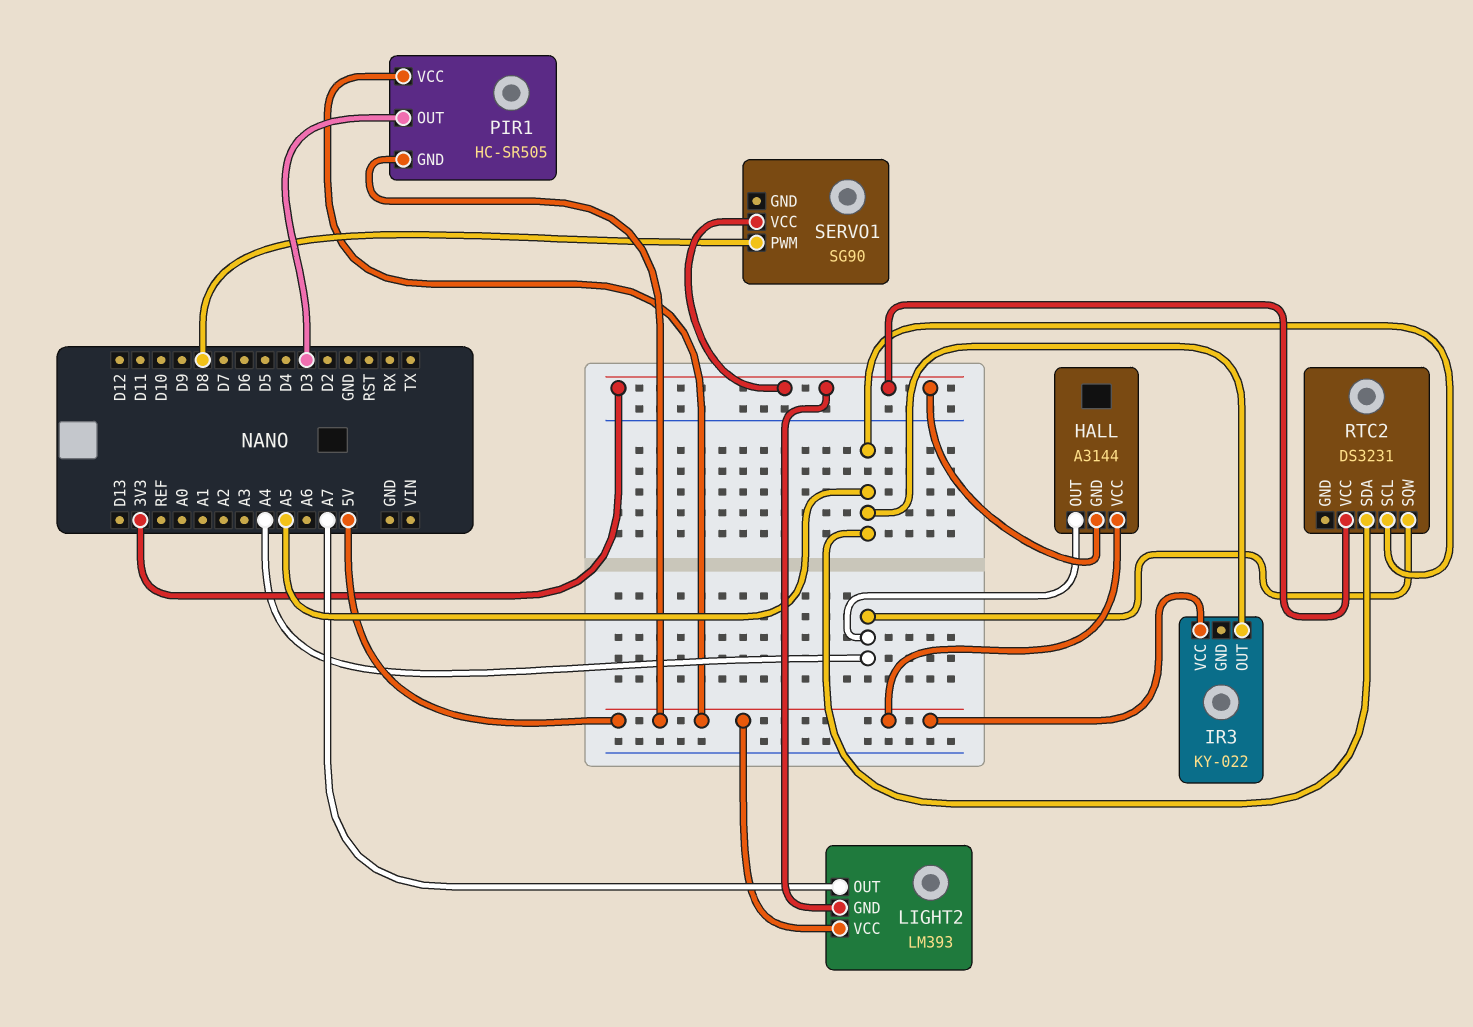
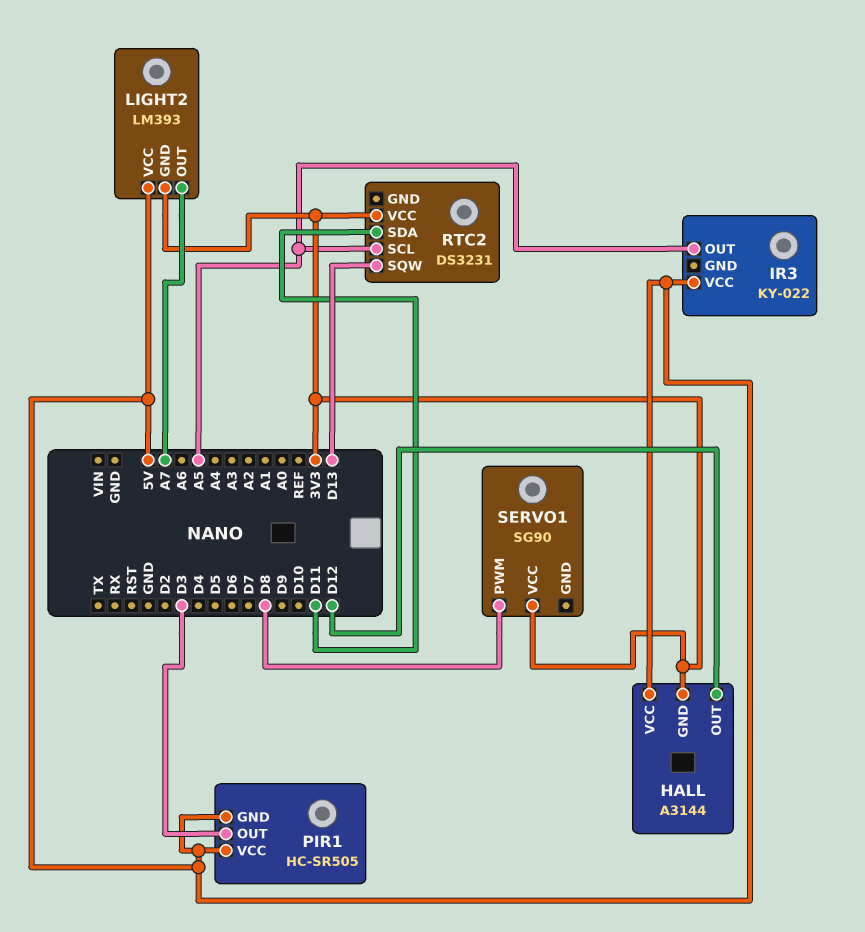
HALL pin OUT: A4 -> D12
RTC2 pin SDA: A5 -> D11
RTC2 pin SQW: A4 -> D13

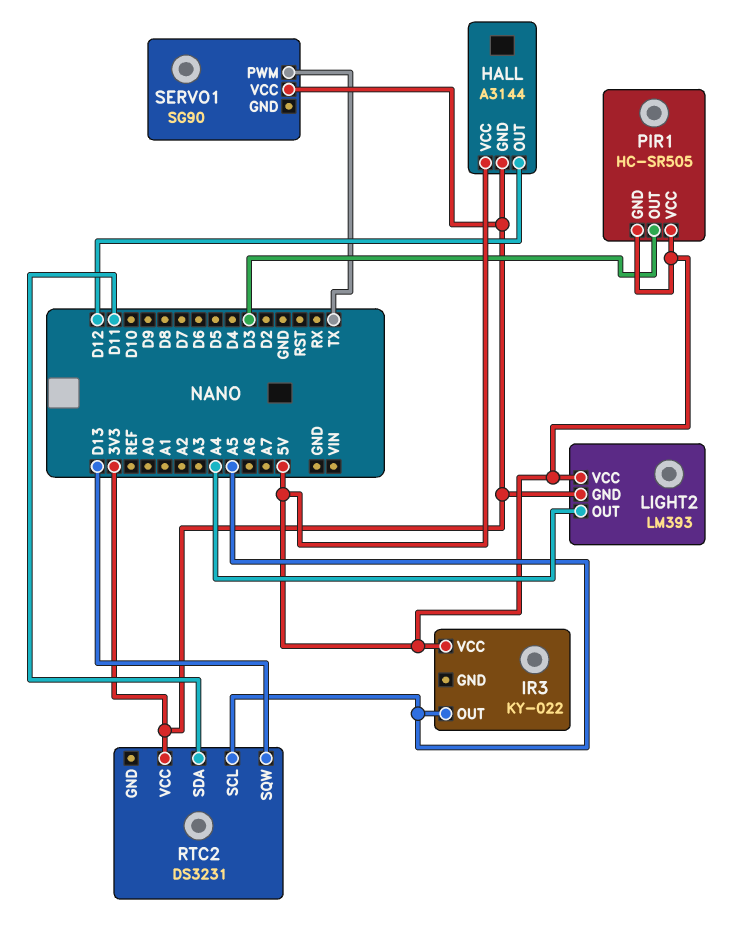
LIGHT2 pin OUT: A7 -> A4
SERVO1 pin PWM: D8 -> TX

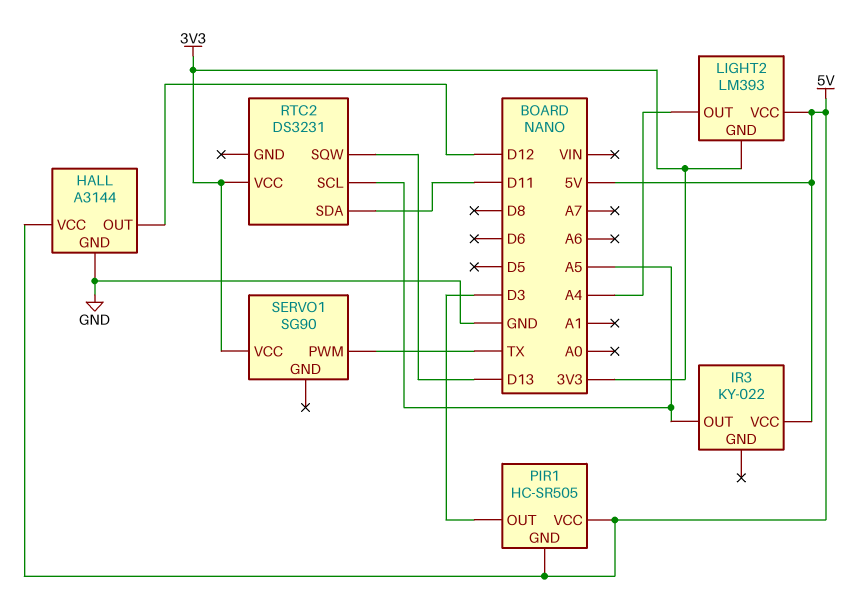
HALL pin GND: 3V3 -> GND

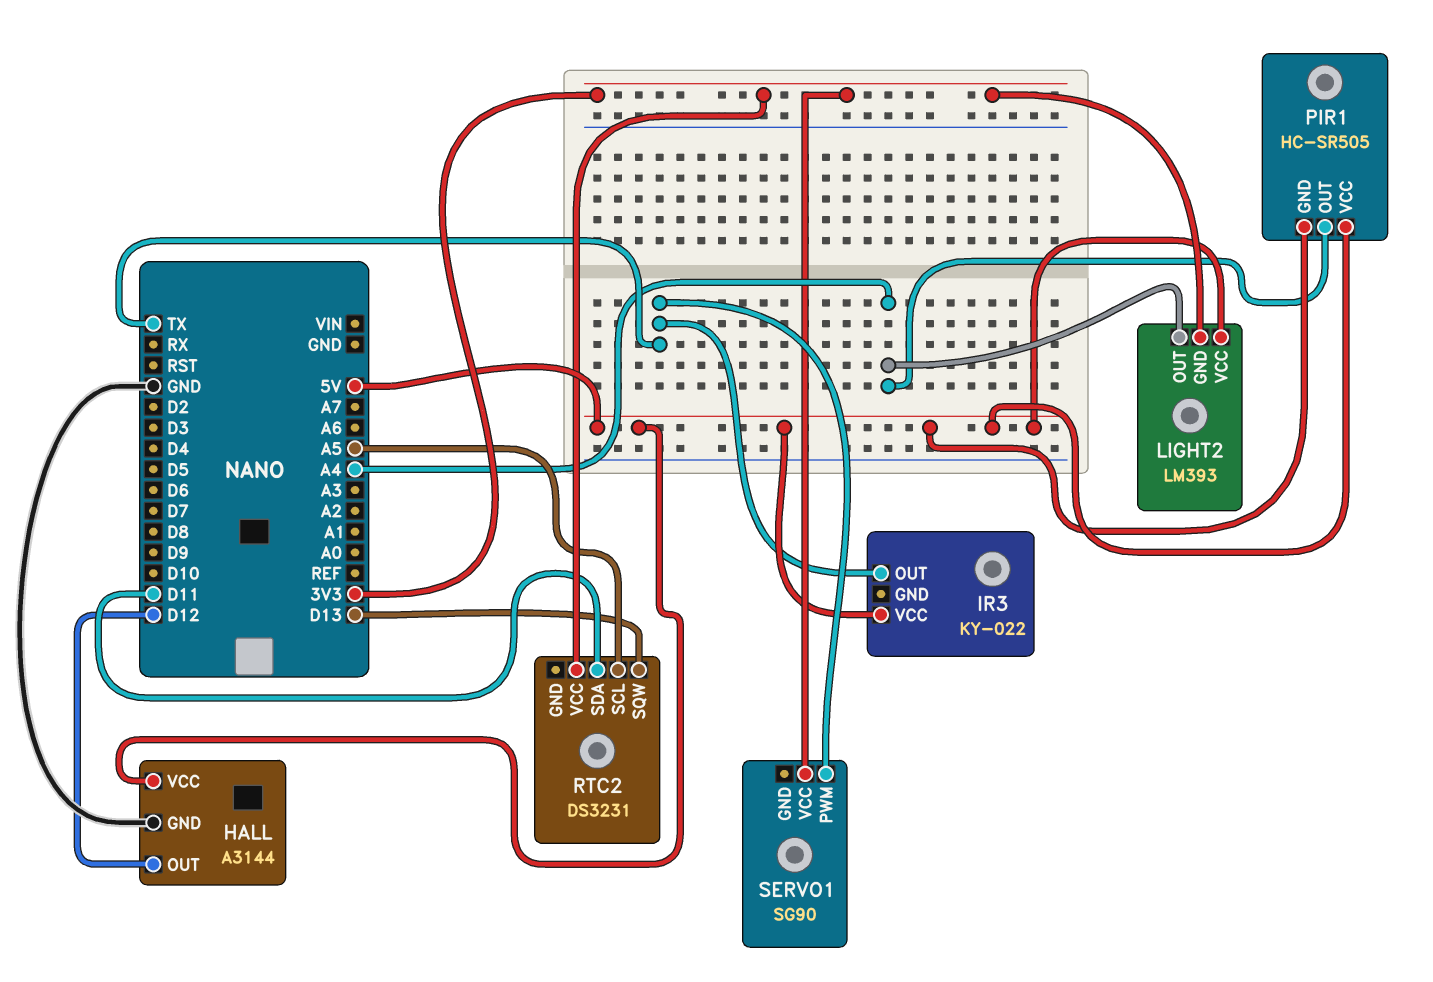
IR3 pin OUT: A5 -> TX
PIR1 pin OUT: D3 -> A4

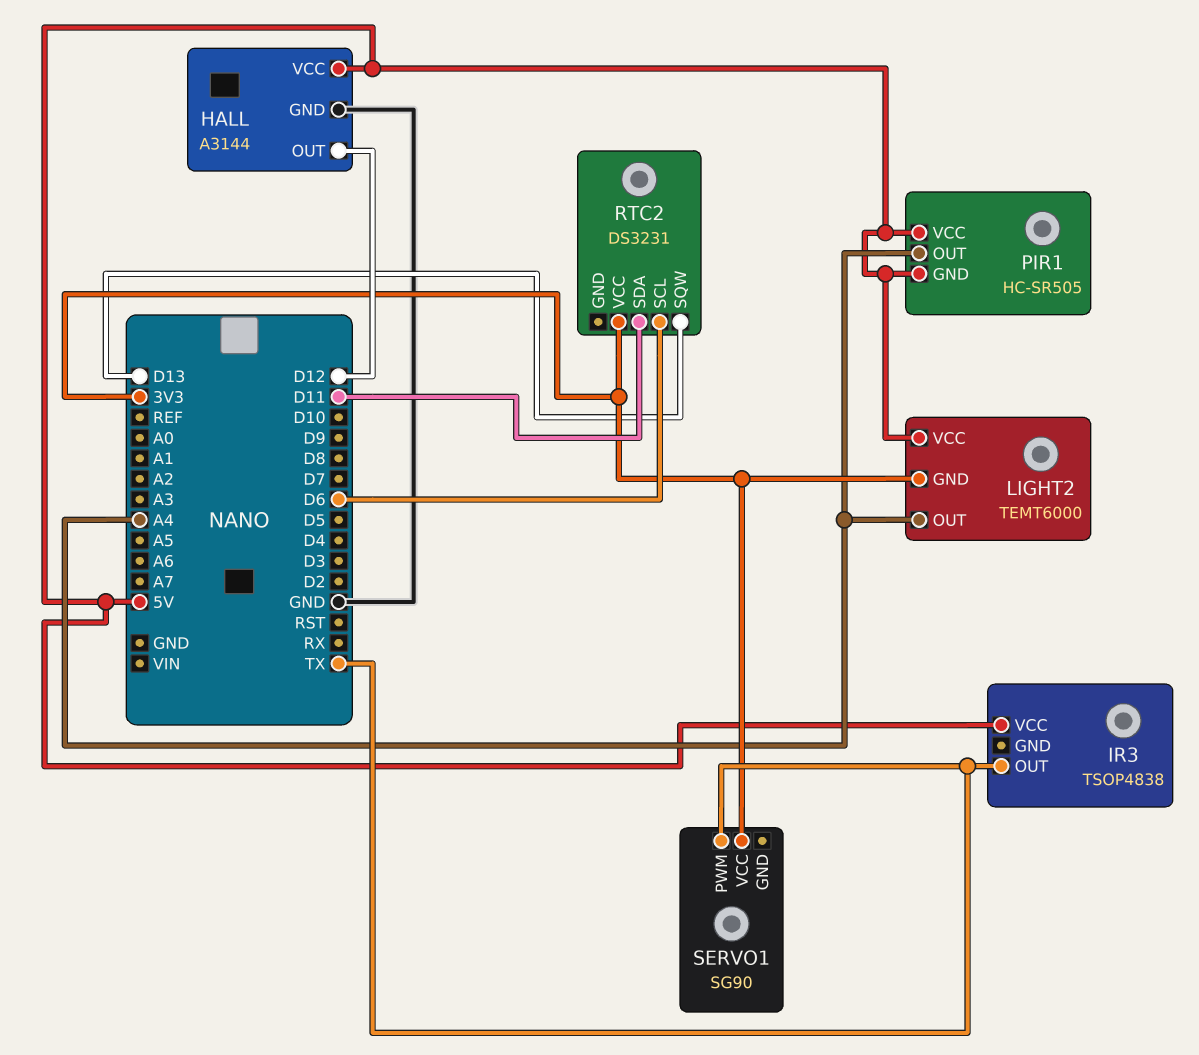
IR3: KY-022 -> TSOP4838
LIGHT2: LM393 -> TEMT6000
RTC2 pin SCL: A5 -> D6

